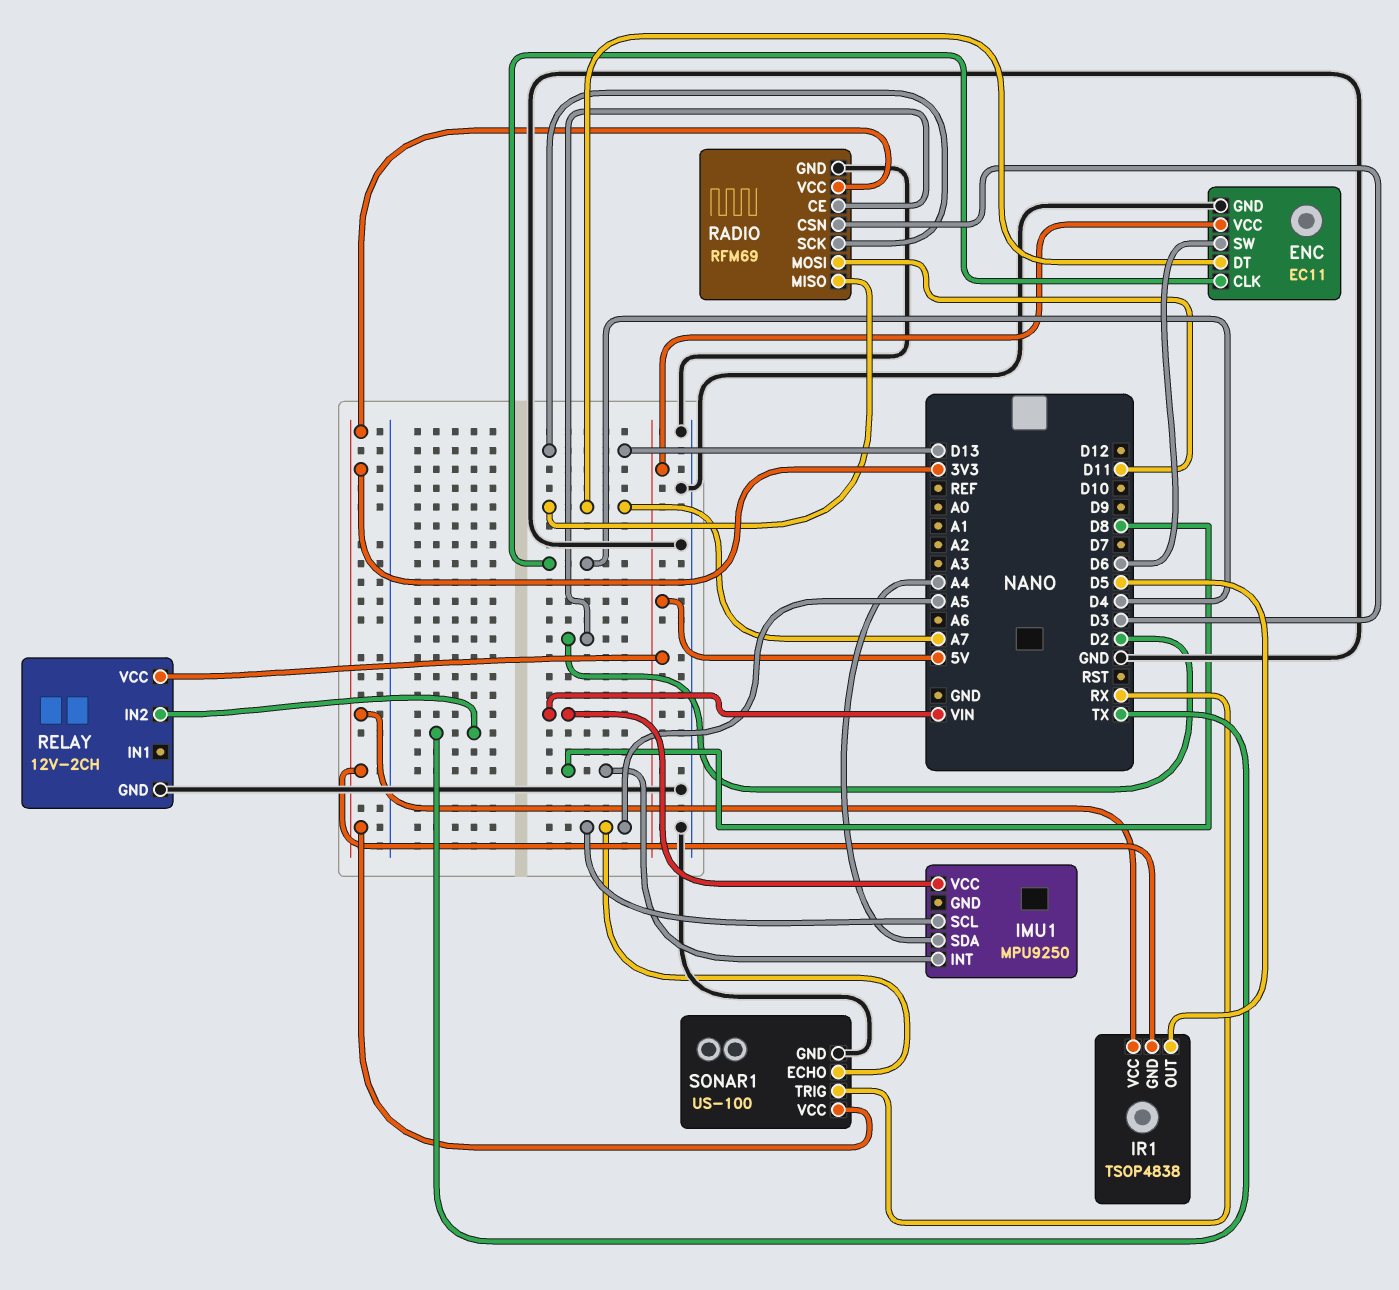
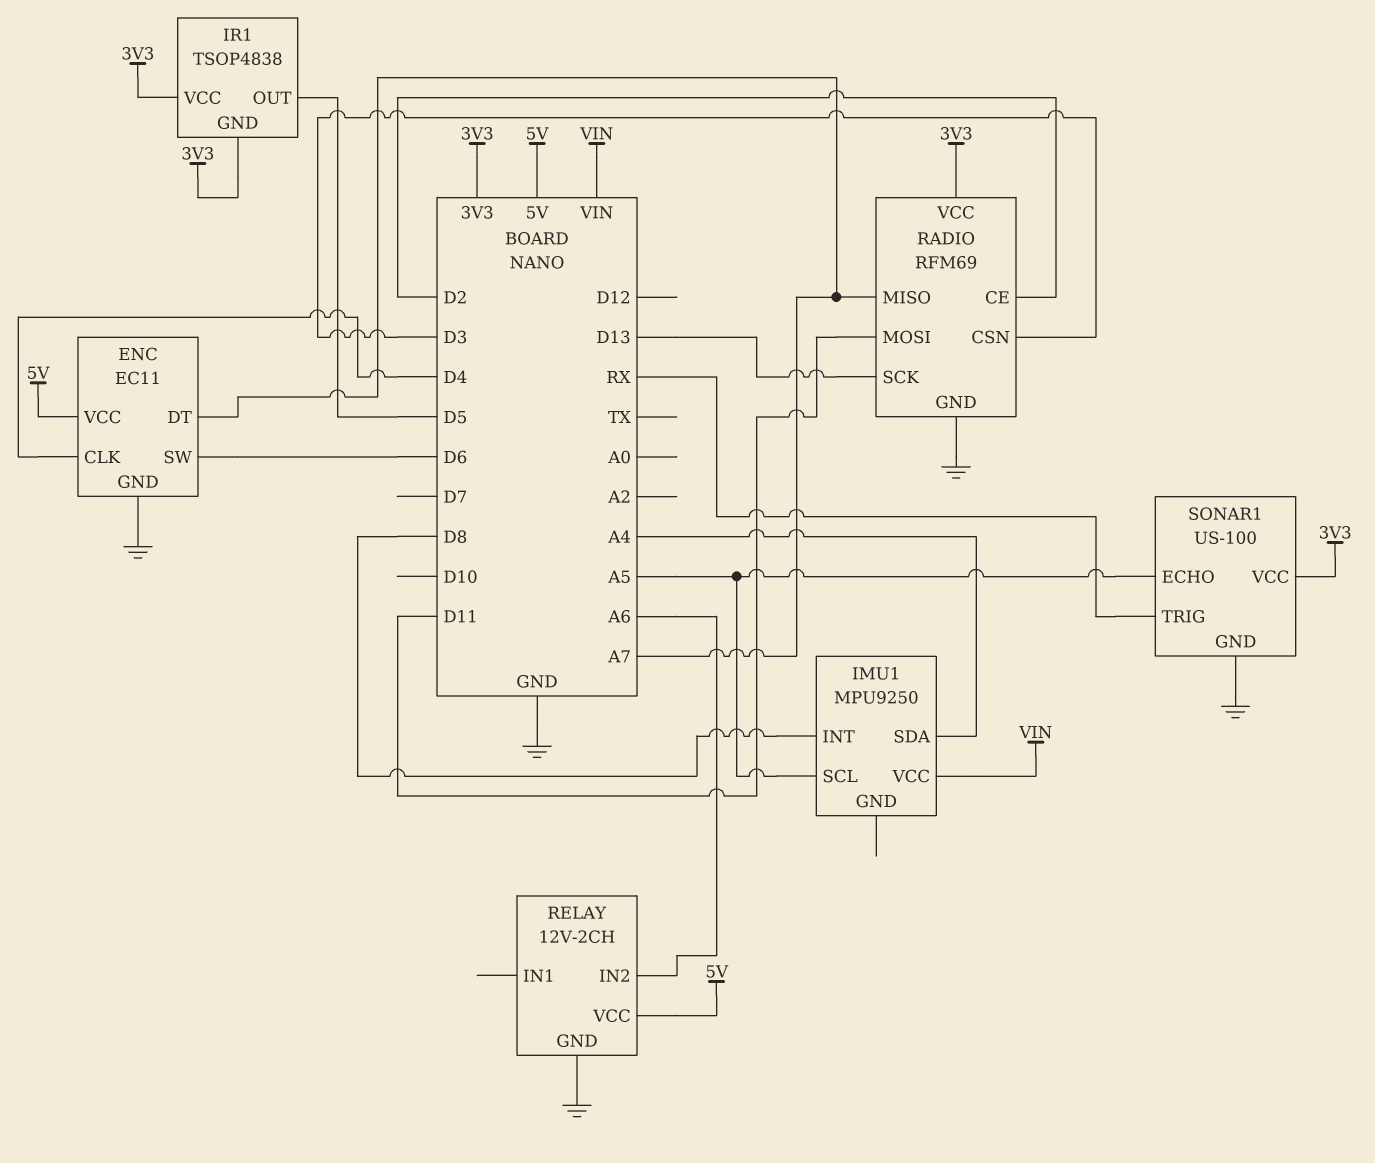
RELAY pin IN2: TX -> A6

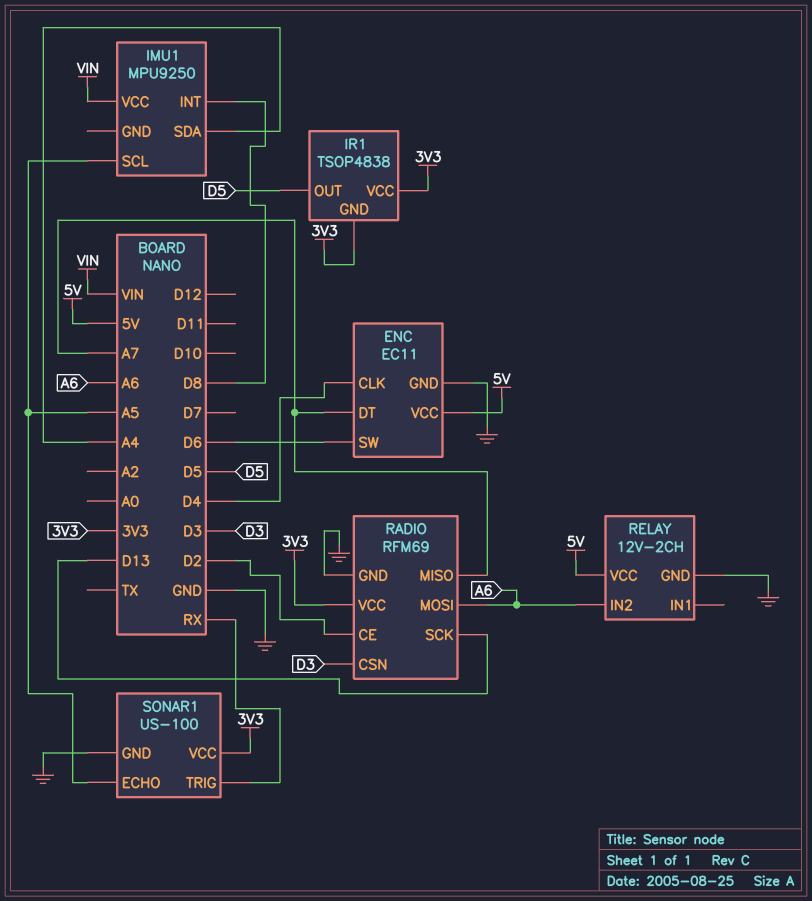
RADIO pin MOSI: D11 -> A6

